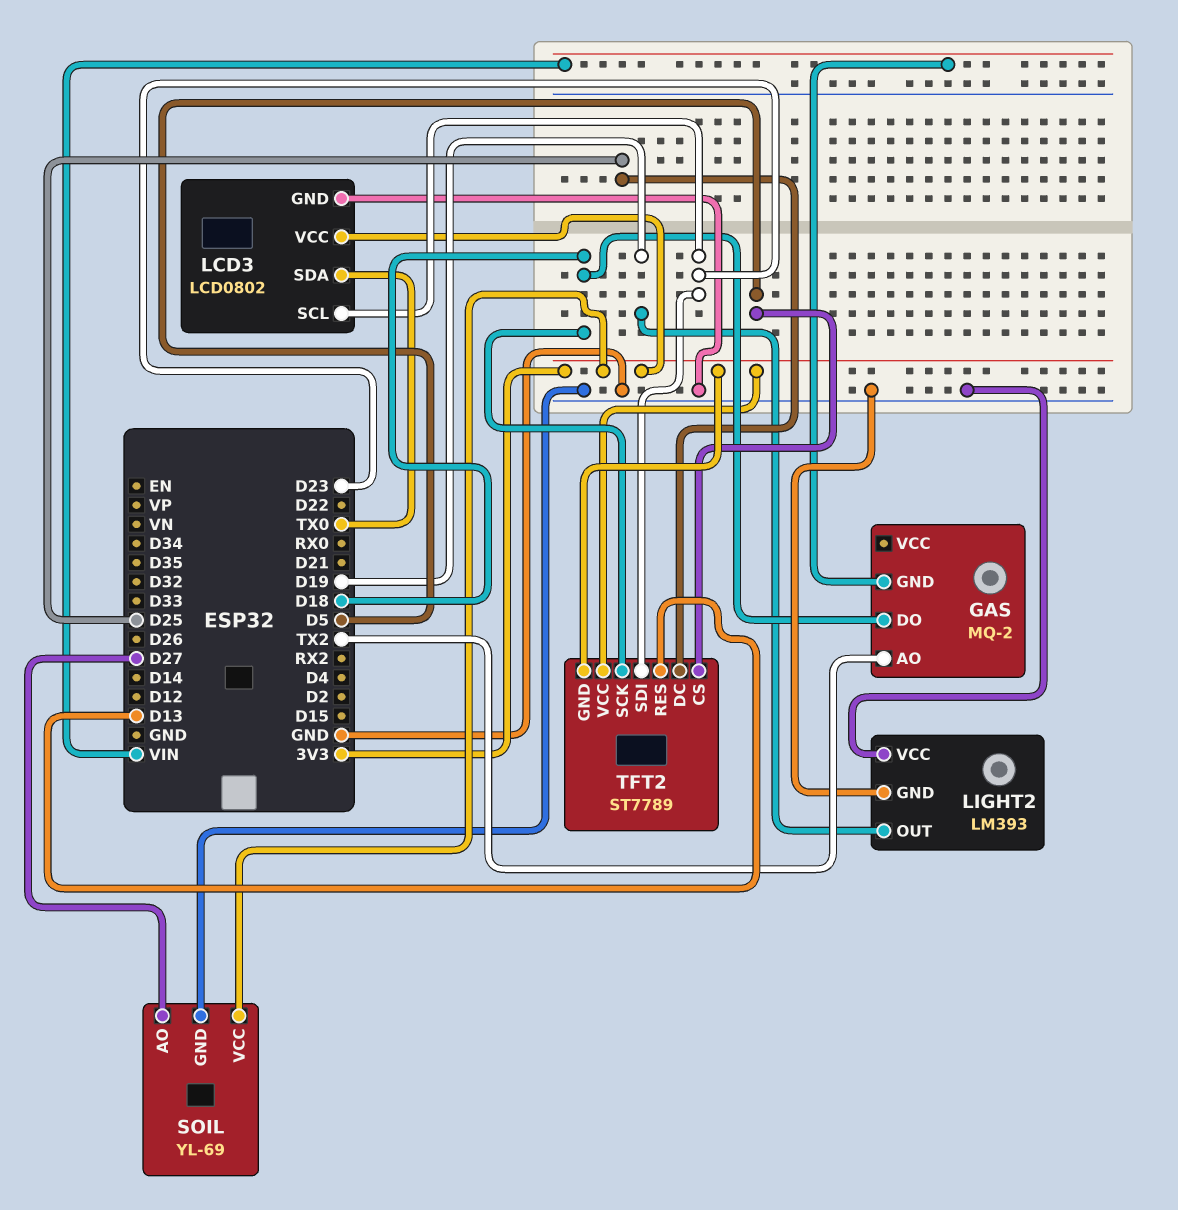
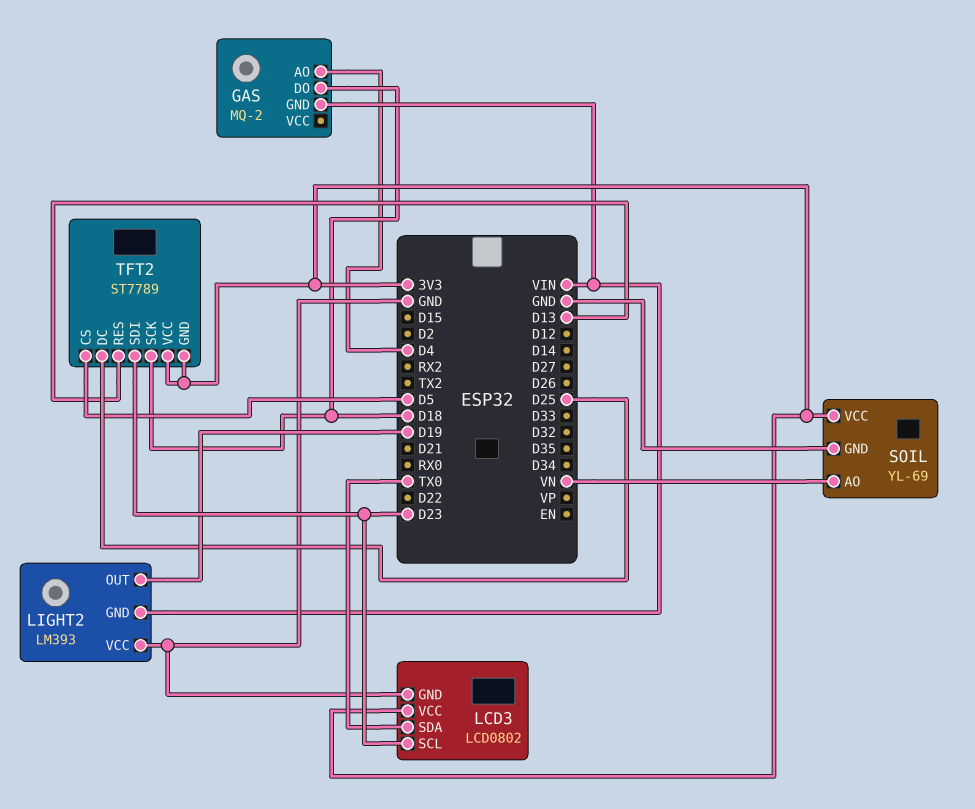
GAS pin AO: TX2 -> D4
LIGHT2 pin GND: GND -> VIN
SOIL pin AO: D27 -> VN

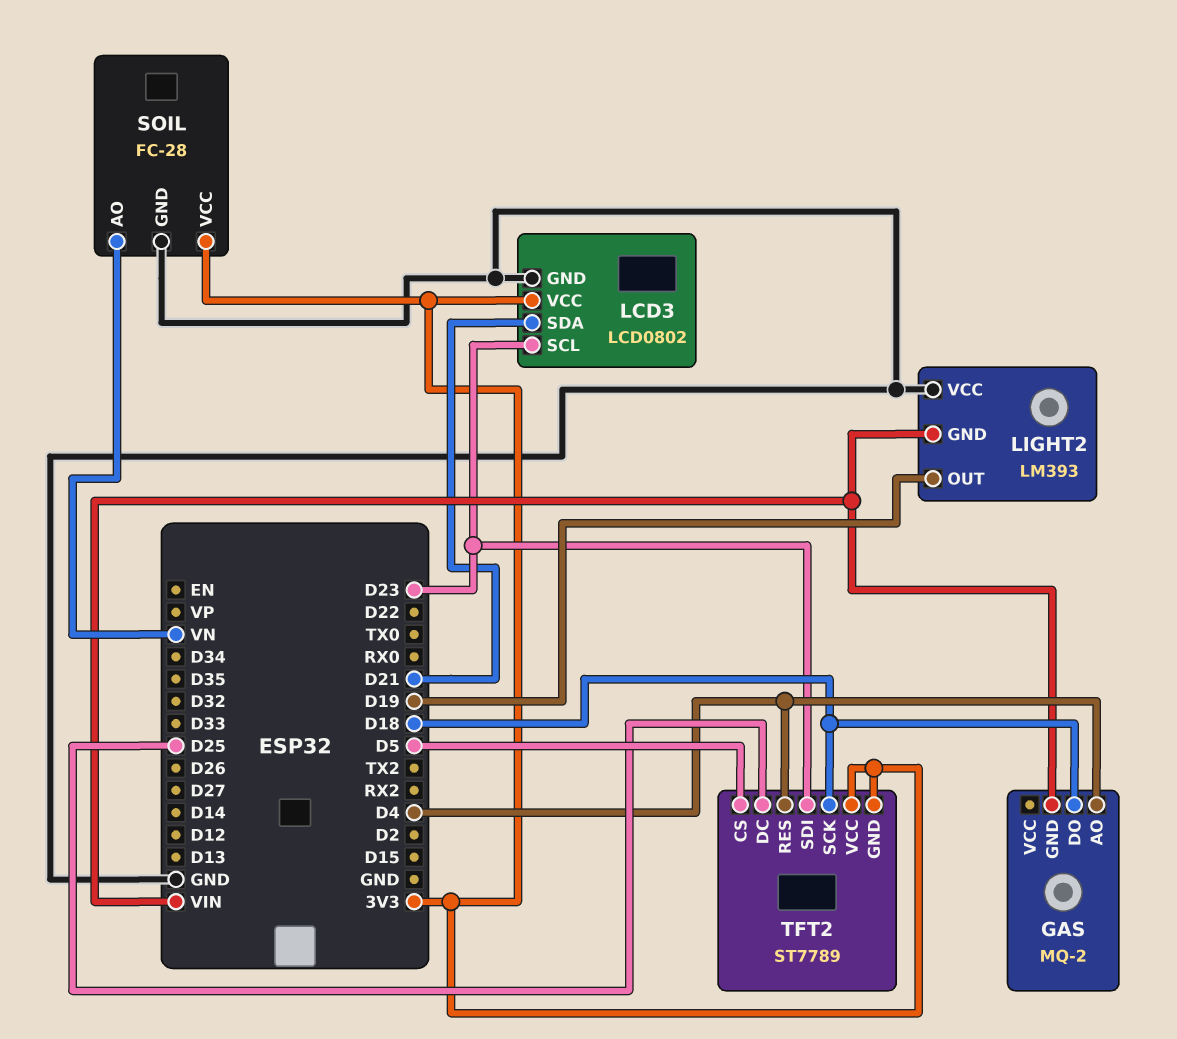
LCD3 pin SDA: TX0 -> D21
SOIL: YL-69 -> FC-28
TFT2 pin RES: D13 -> D4

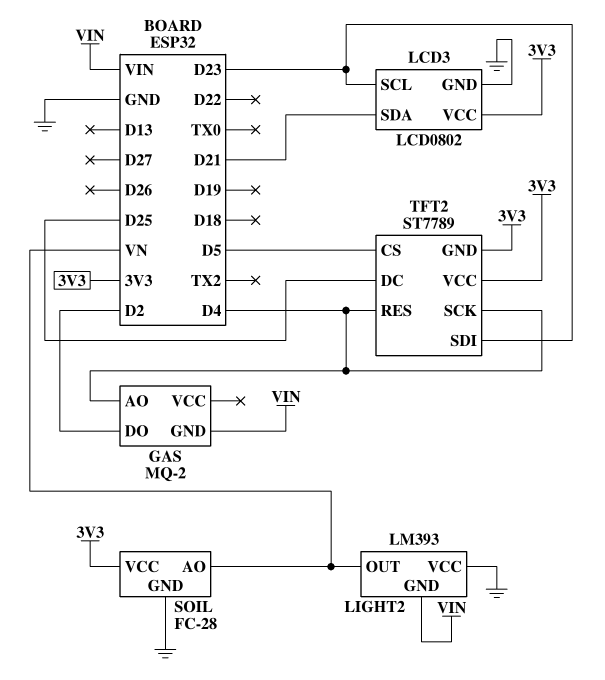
GAS pin DO: D18 -> D2
LIGHT2 pin OUT: D19 -> VN
TFT2 pin SCK: D18 -> D4

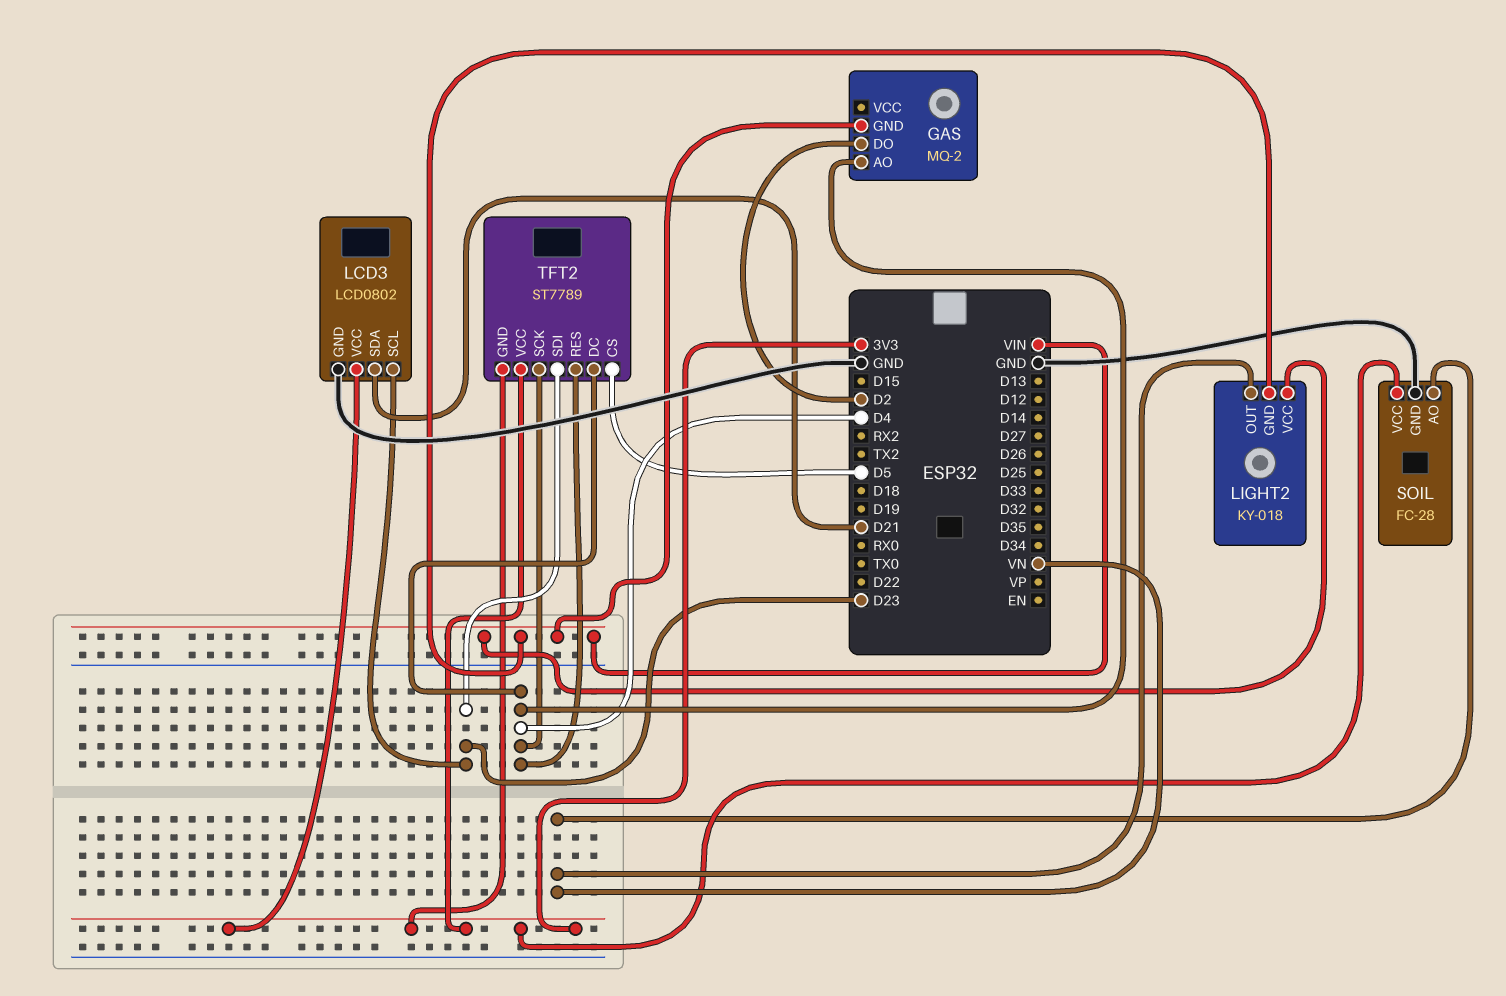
LIGHT2: LM393 -> KY-018
LIGHT2 pin VCC: GND -> VIN
TFT2 pin DC: D25 -> D4

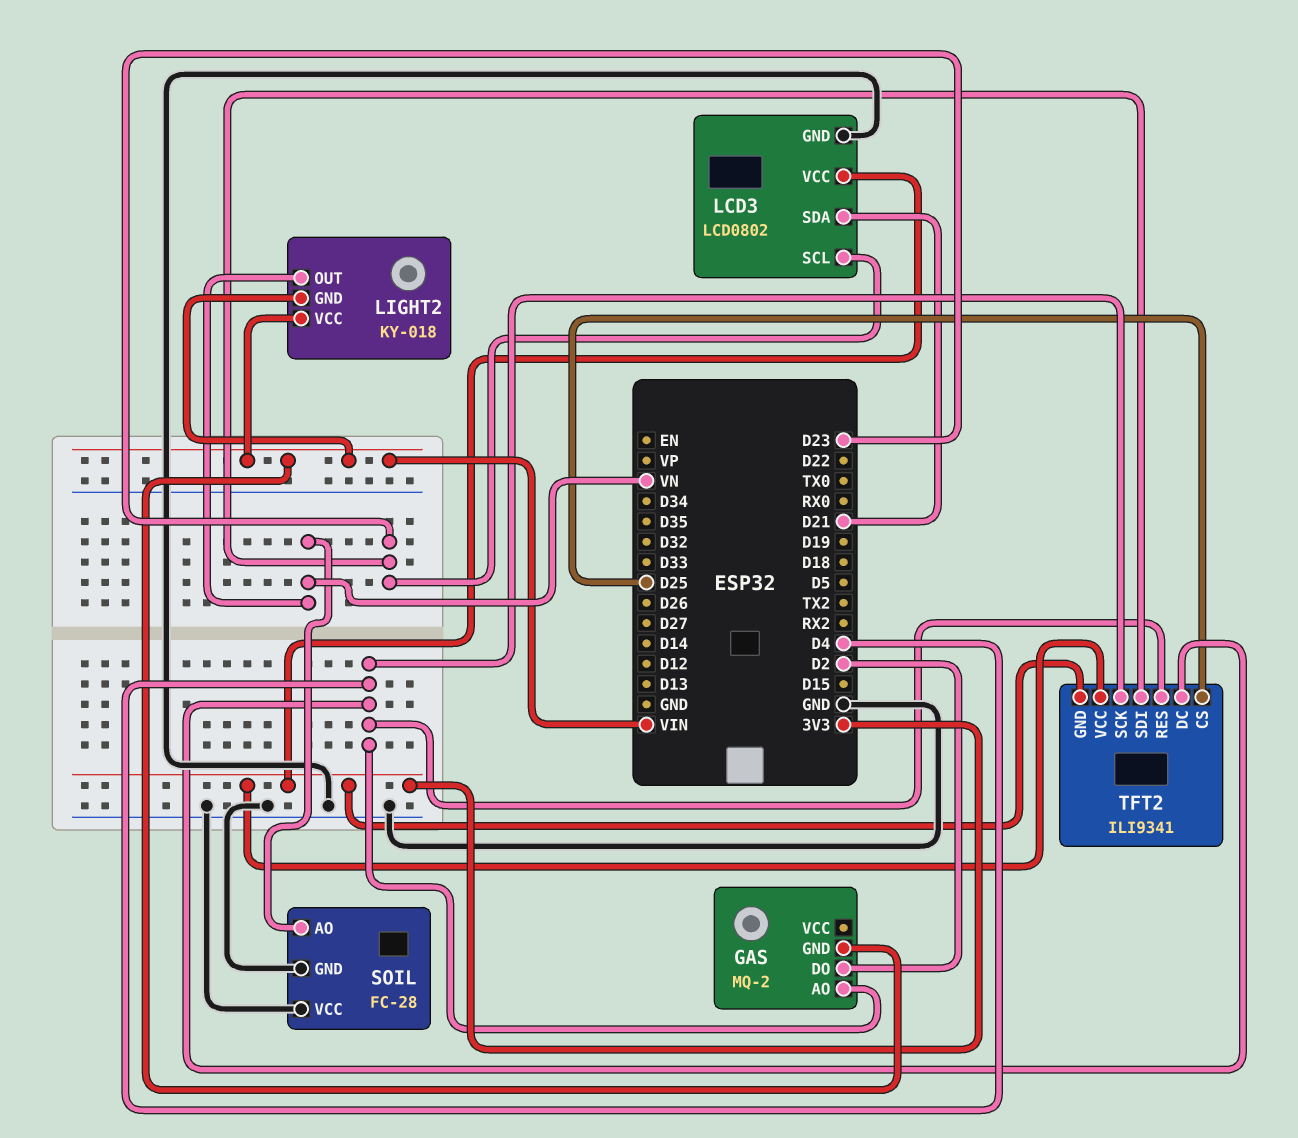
SOIL pin VCC: 3V3 -> GND
TFT2: ST7789 -> ILI9341
TFT2 pin CS: D5 -> D25

